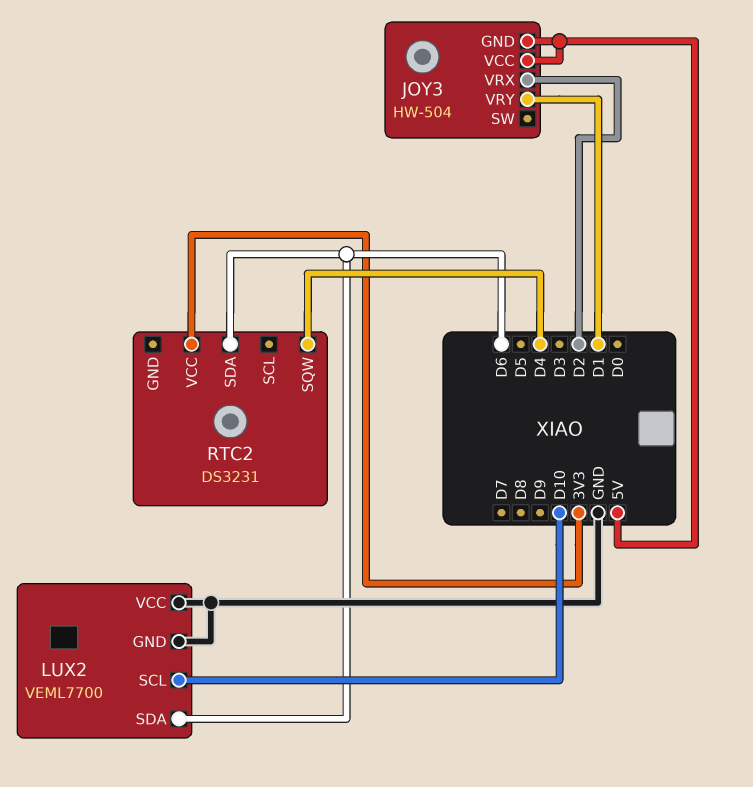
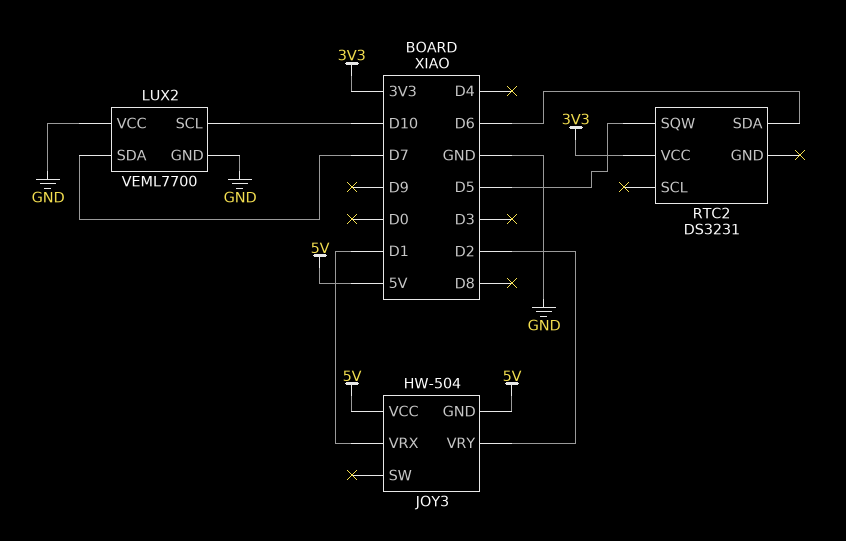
JOY3 pin VRX: D2 -> D1
JOY3 pin VRY: D1 -> D2
LUX2 pin SDA: D6 -> D7
RTC2 pin SQW: D4 -> D5

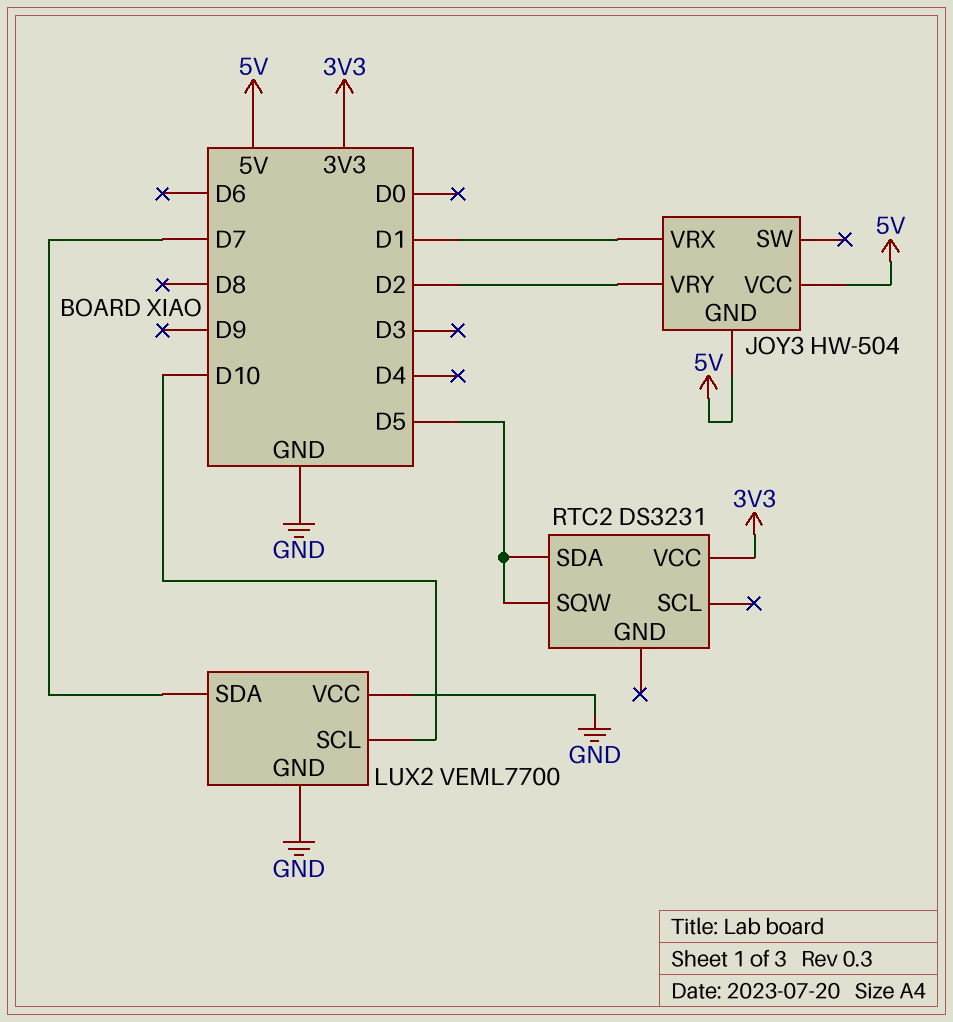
RTC2 pin SDA: D6 -> D5

